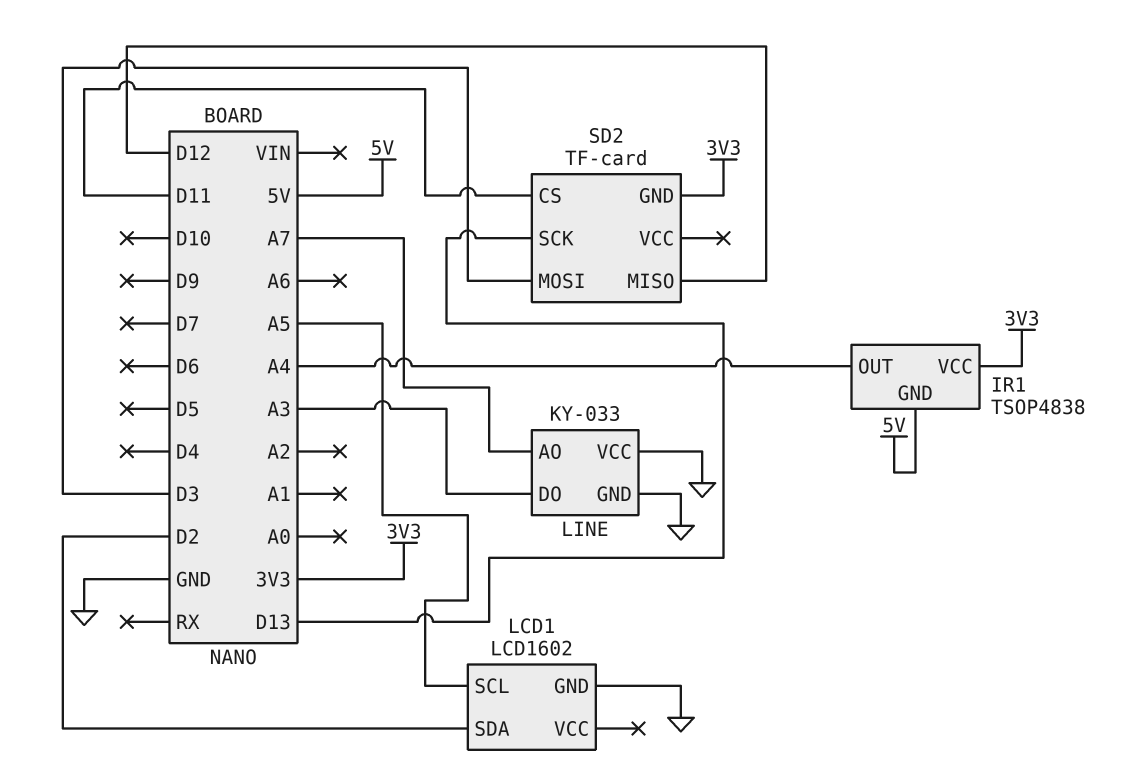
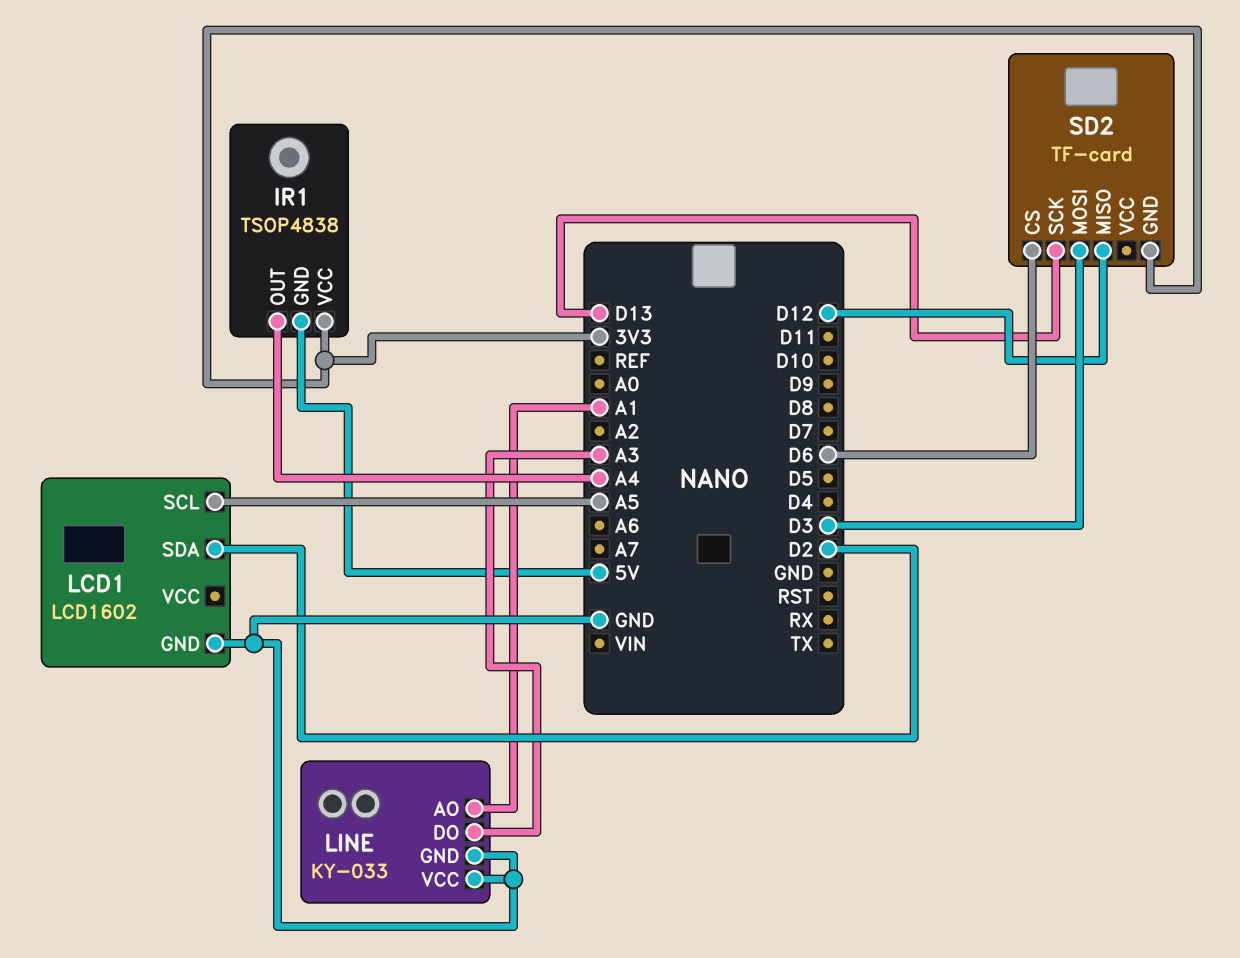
LINE pin AO: A7 -> A1
SD2 pin CS: D11 -> D6

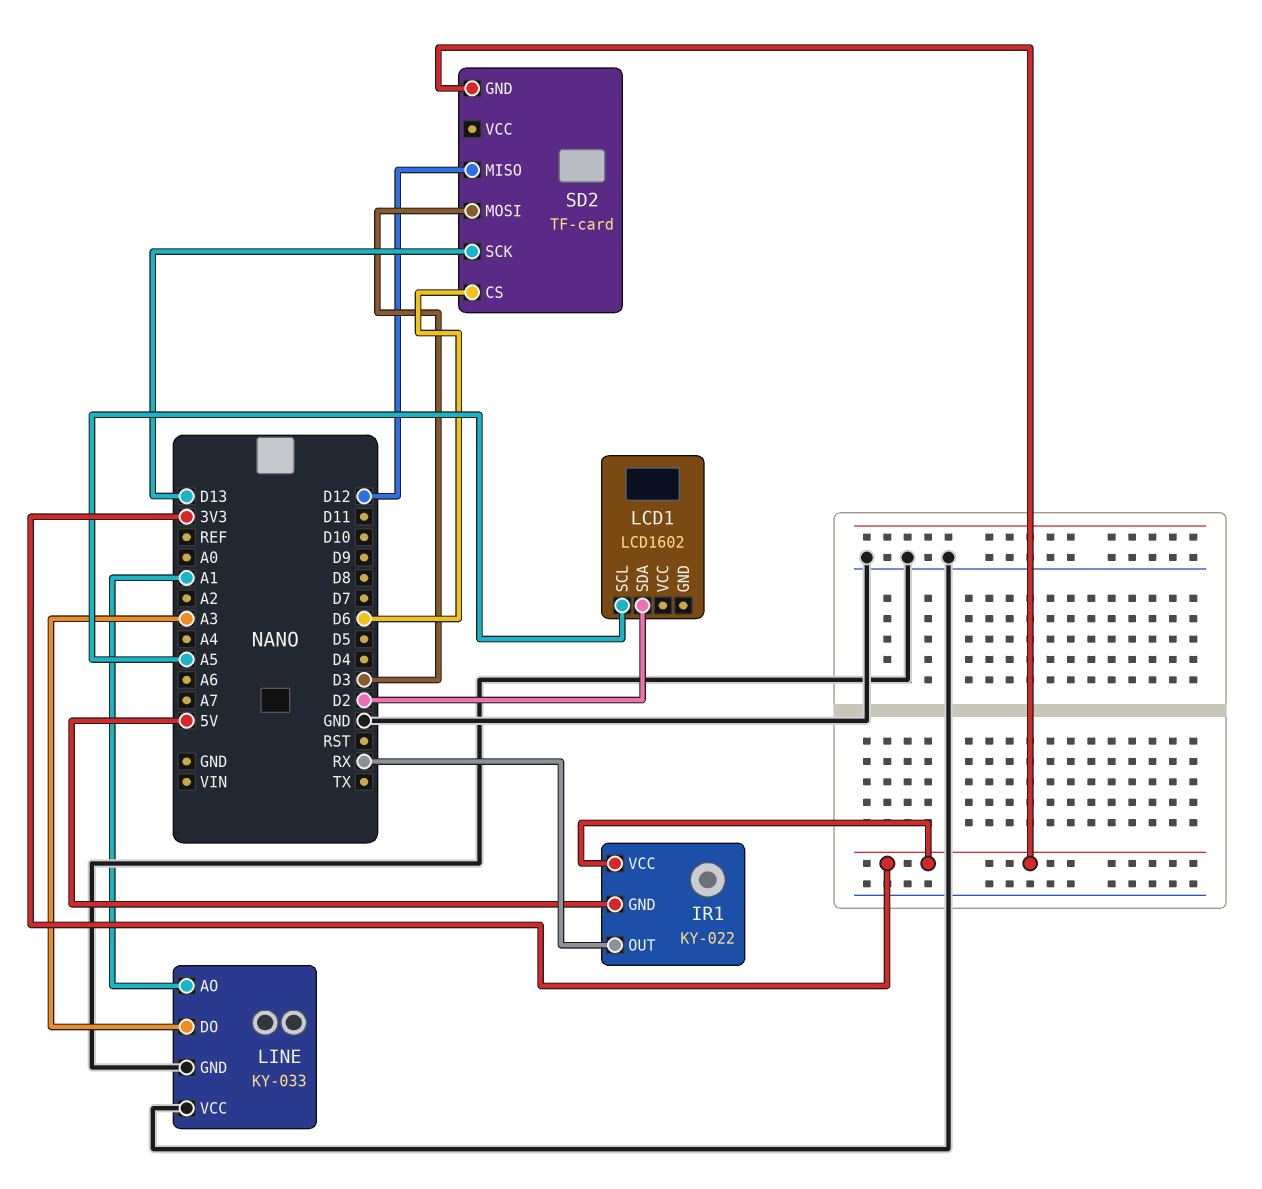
IR1: TSOP4838 -> KY-022
IR1 pin OUT: A4 -> RX
LCD1 pin GND: GND -> none

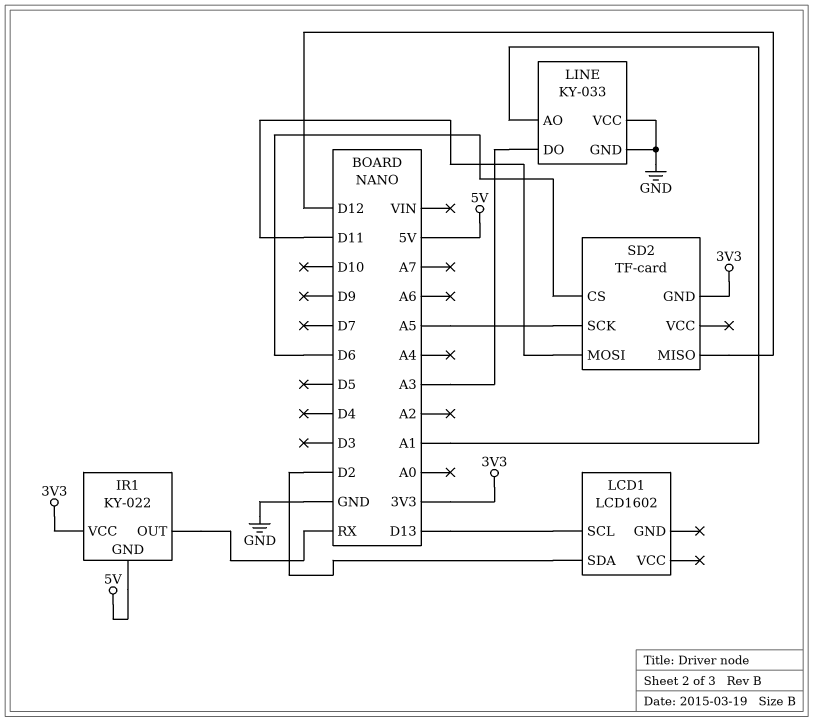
LCD1 pin SCL: A5 -> D13
SD2 pin MOSI: D3 -> D11
SD2 pin SCK: D13 -> A5

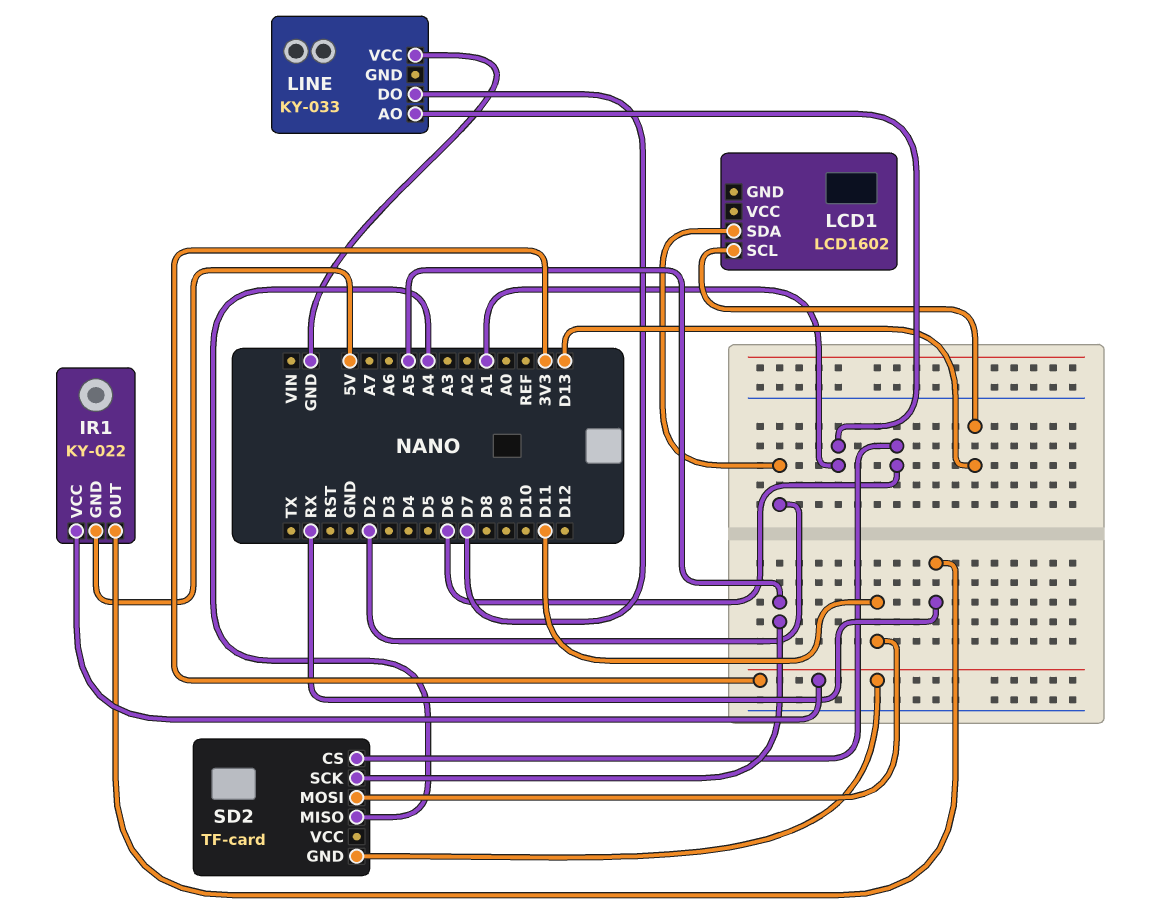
LINE pin DO: A3 -> D7
LINE pin GND: GND -> none
SD2 pin MISO: D12 -> A4

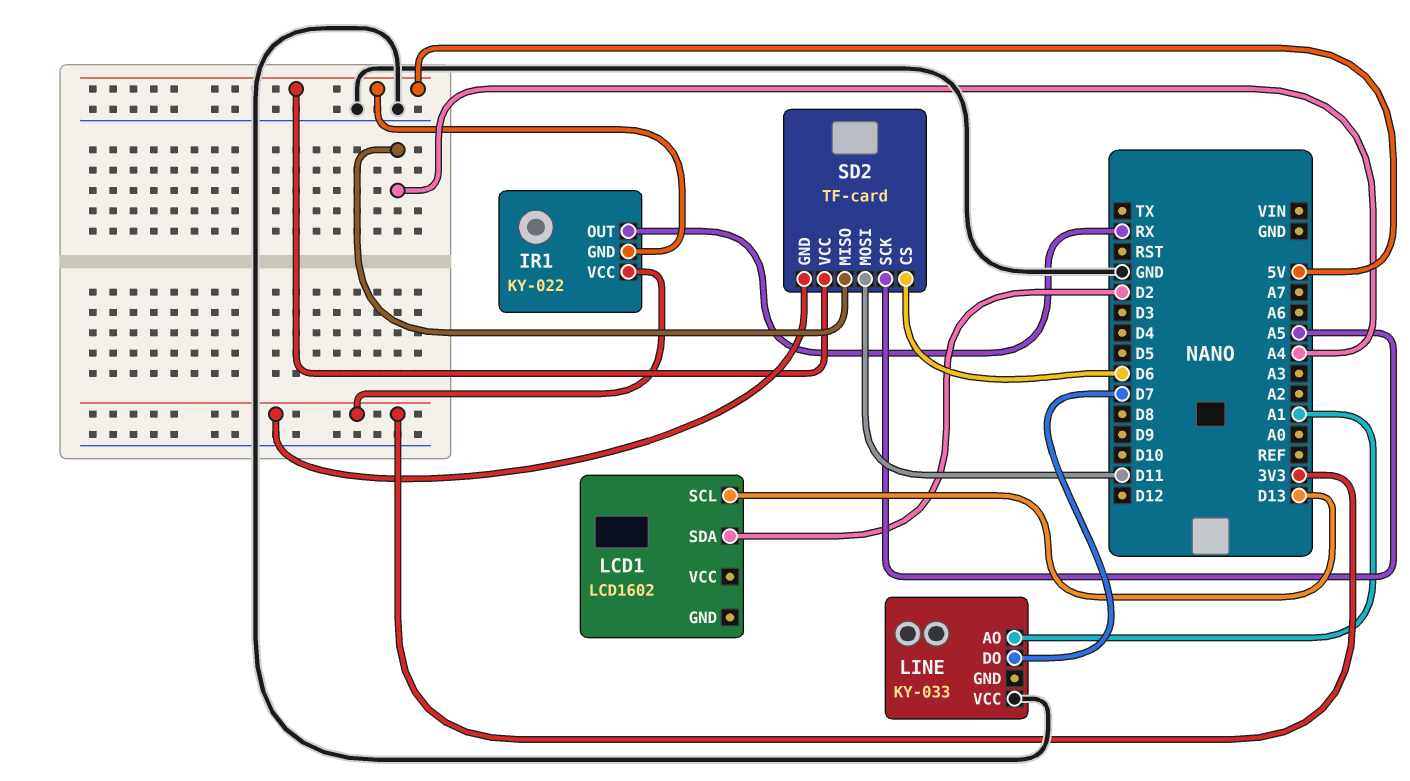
SD2 pin VCC: none -> 5V

